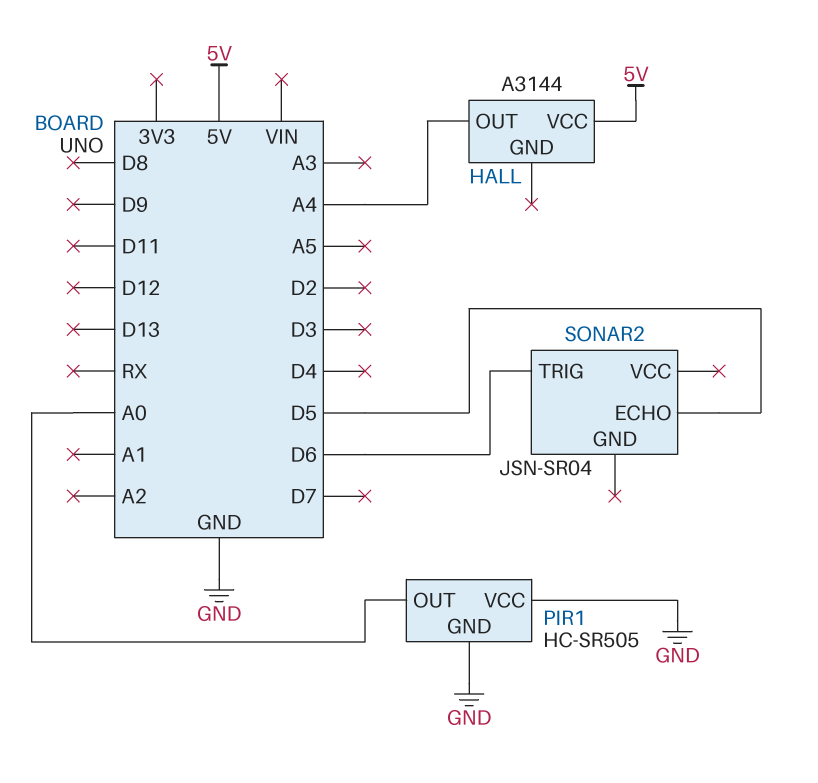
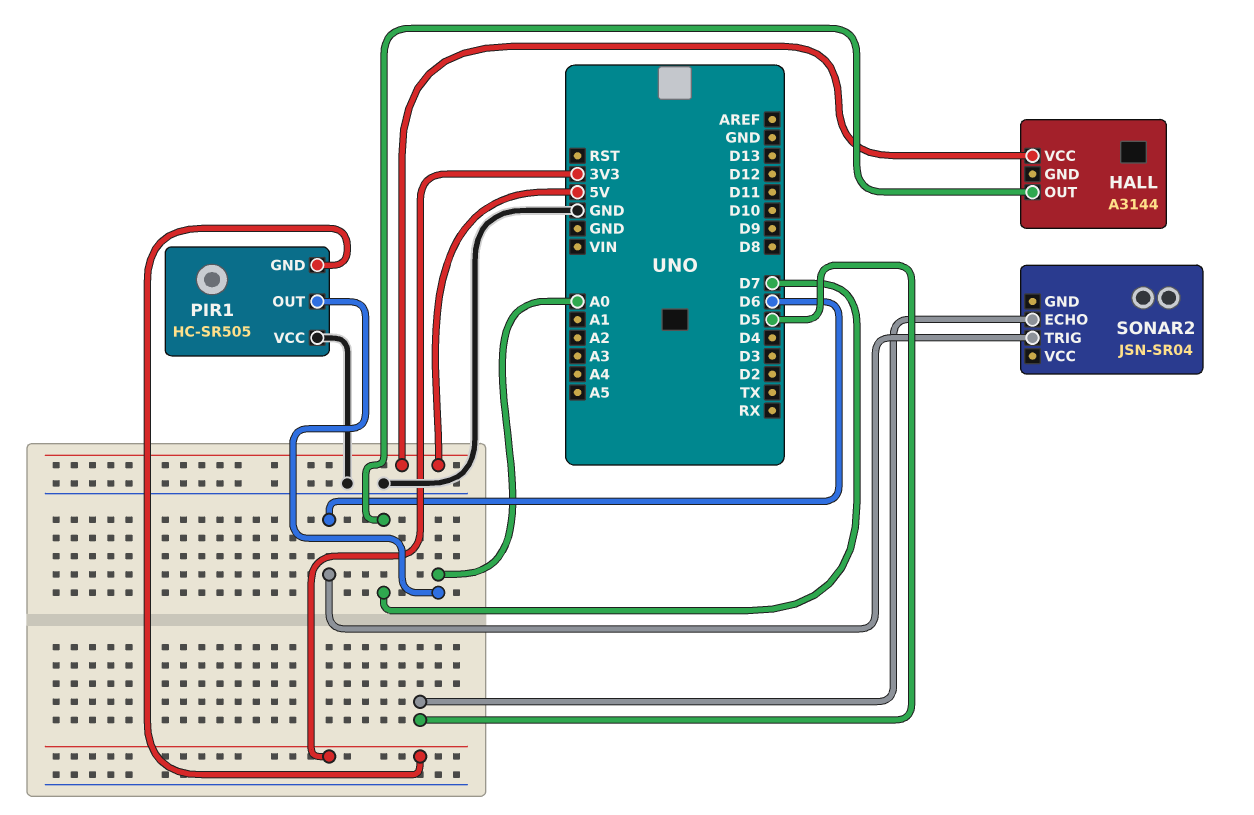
HALL pin OUT: A4 -> D7
PIR1 pin GND: GND -> 3V3

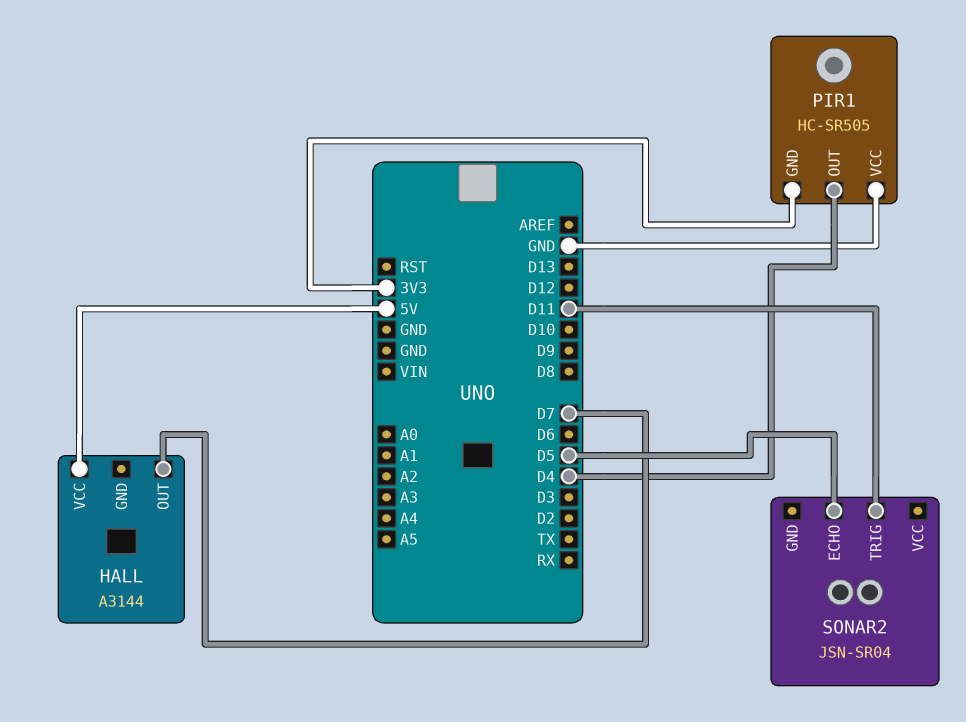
PIR1 pin OUT: A0 -> D4
SONAR2 pin TRIG: D6 -> D11

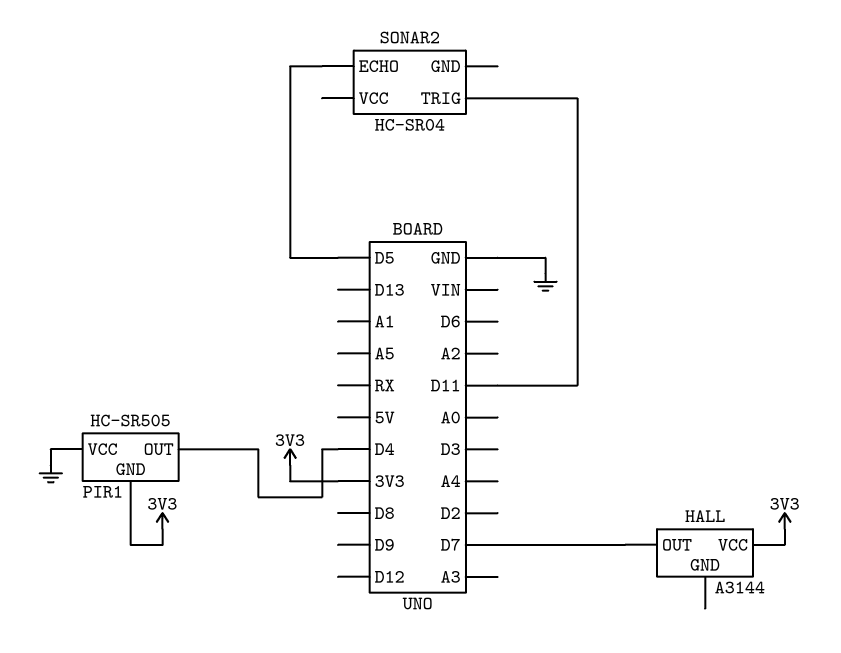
HALL pin VCC: 5V -> 3V3
SONAR2: JSN-SR04 -> HC-SR04

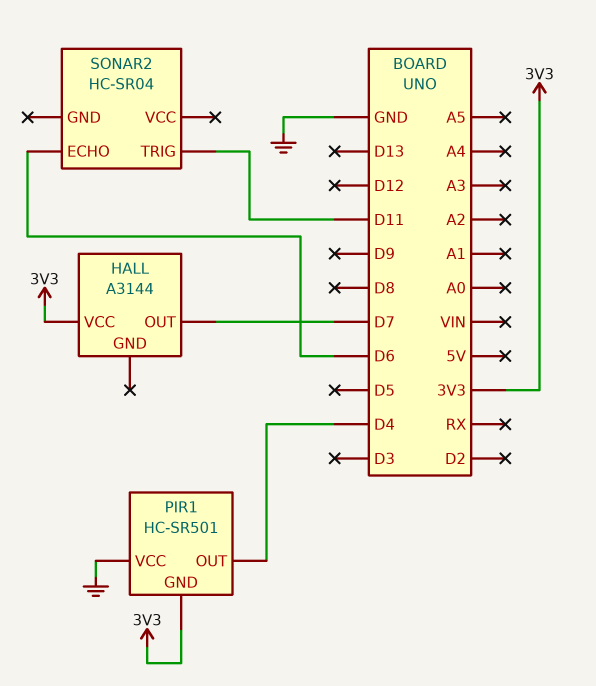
PIR1: HC-SR505 -> HC-SR501
SONAR2 pin ECHO: D5 -> D6

